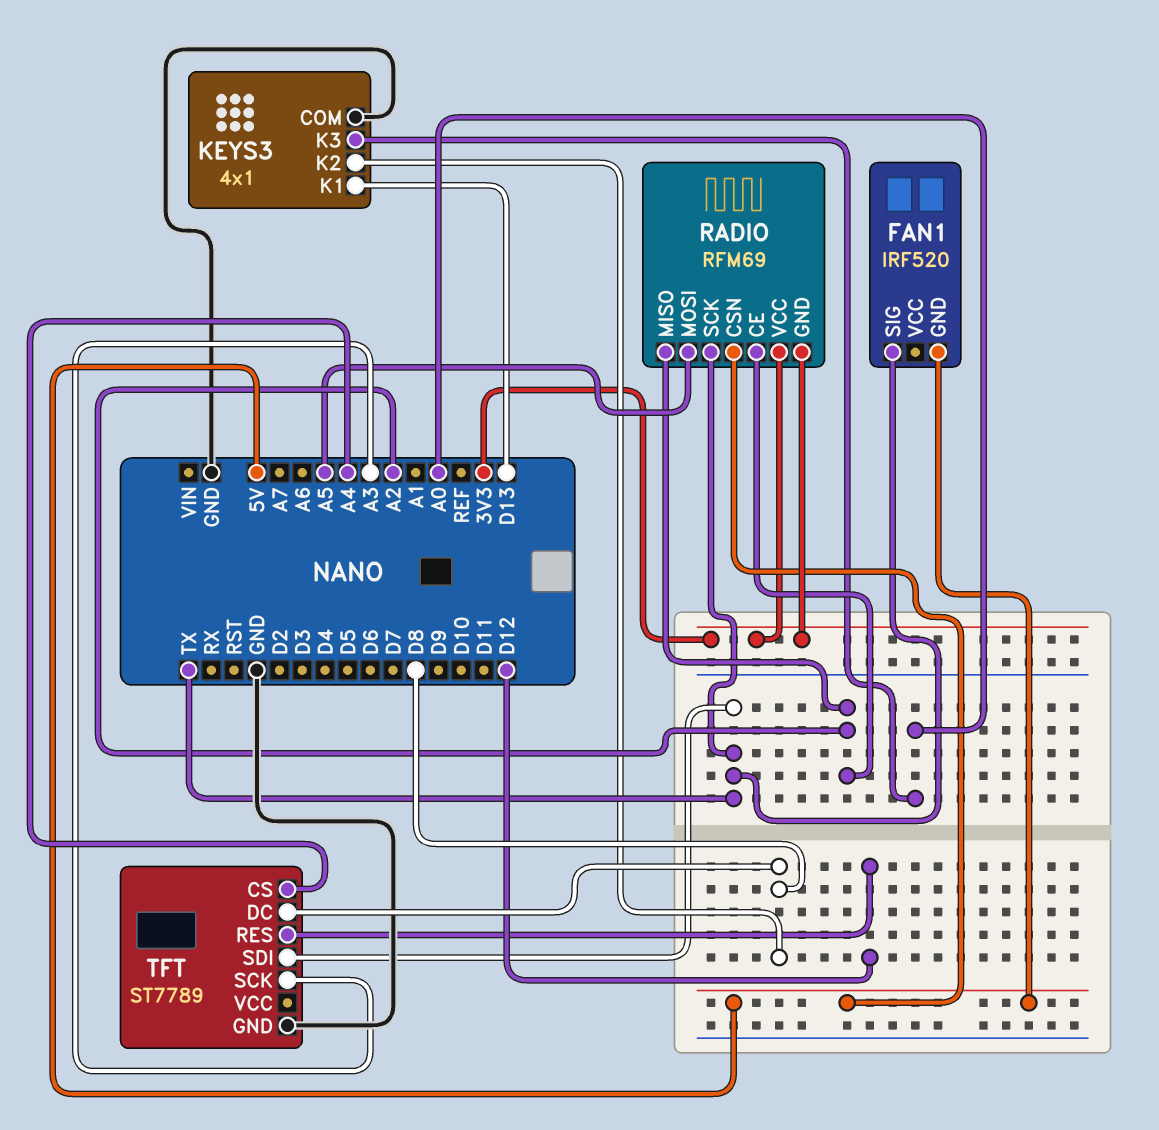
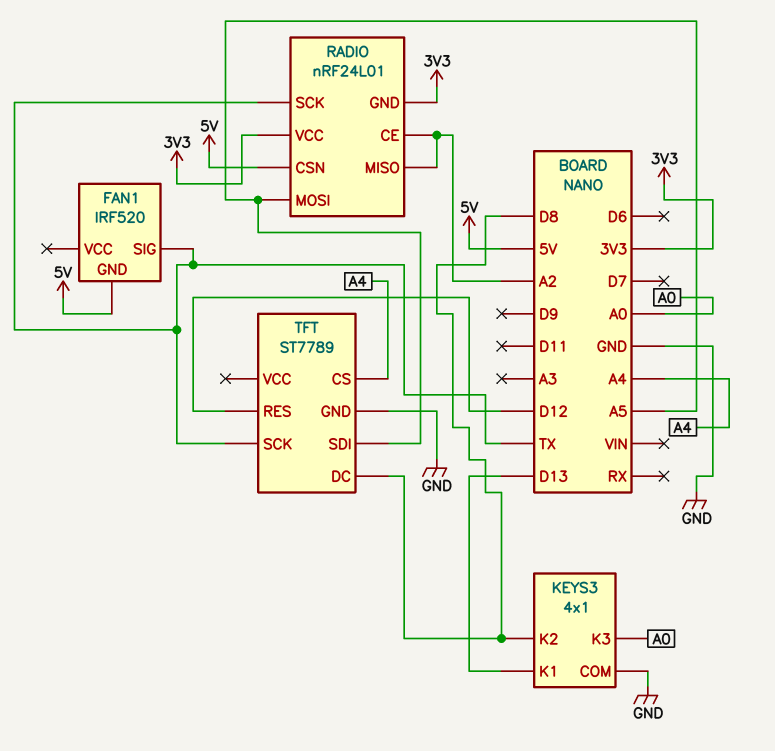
RADIO: RFM69 -> nRF24L01
TFT pin SCK: A3 -> TX
TFT pin SDI: TX -> A5

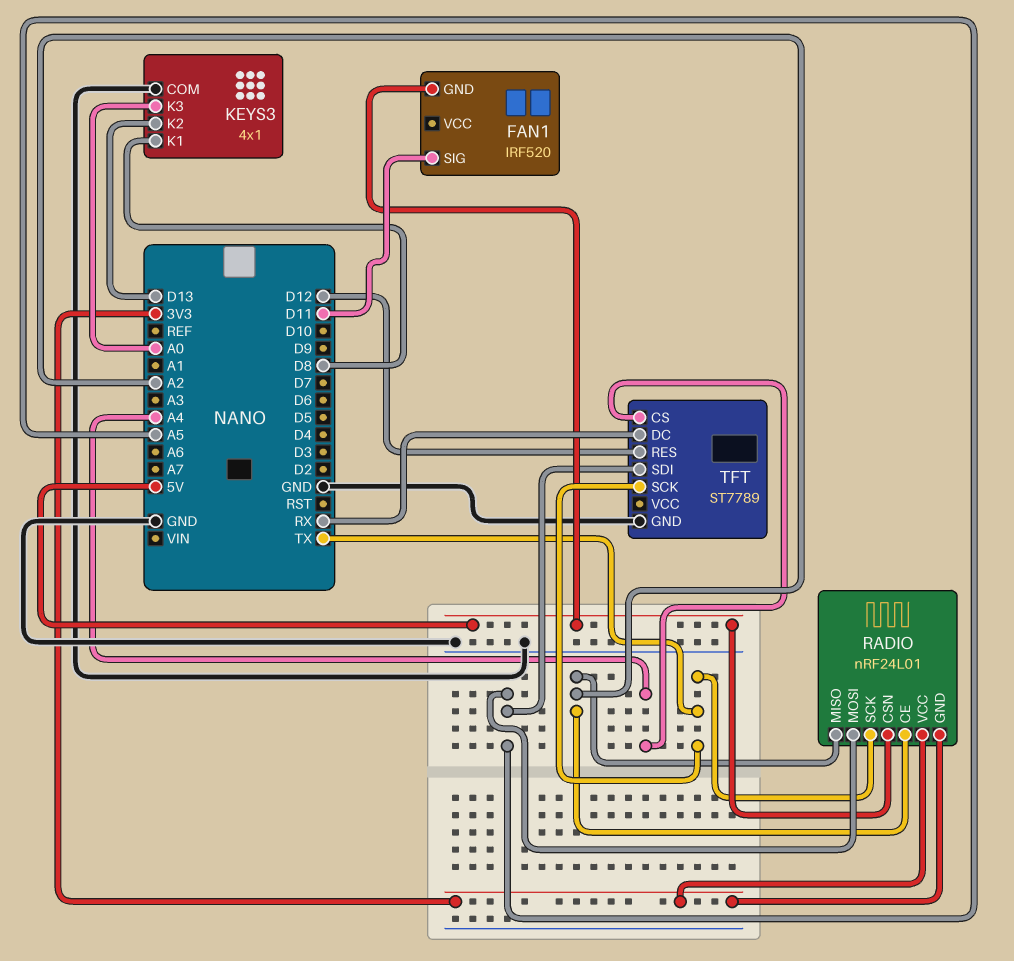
FAN1 pin SIG: TX -> D11
KEYS3 pin K1: D13 -> D8
KEYS3 pin K2: D8 -> D13
TFT pin DC: D8 -> RX

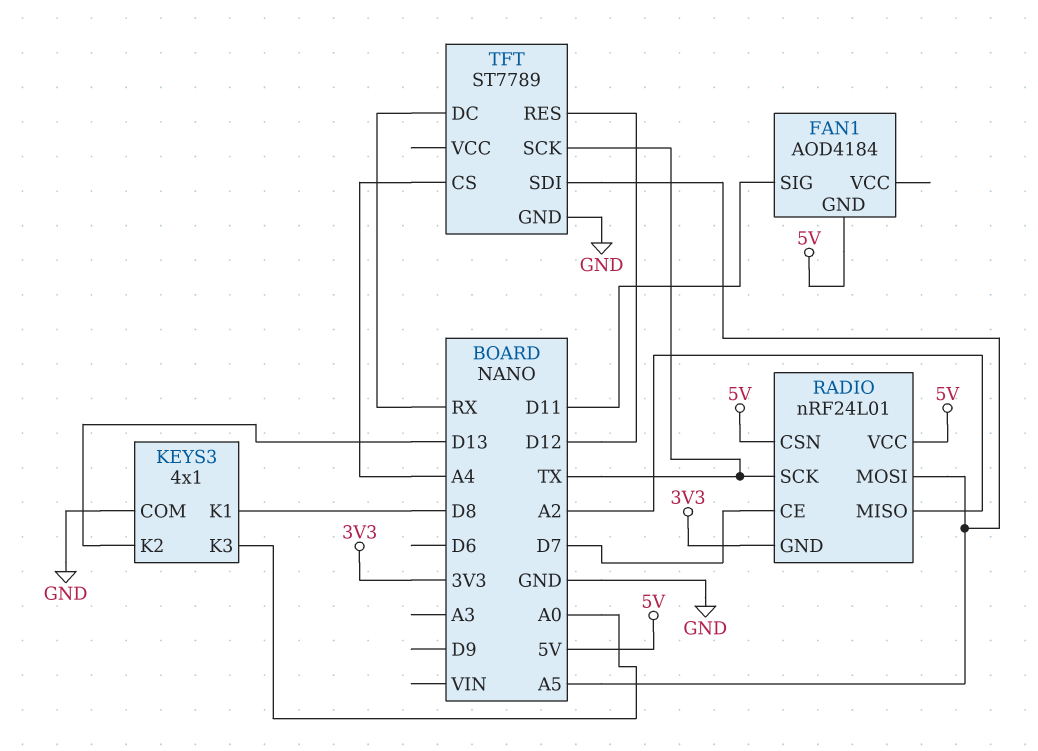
FAN1: IRF520 -> AOD4184
RADIO pin CE: A2 -> D7
RADIO pin VCC: 3V3 -> 5V

